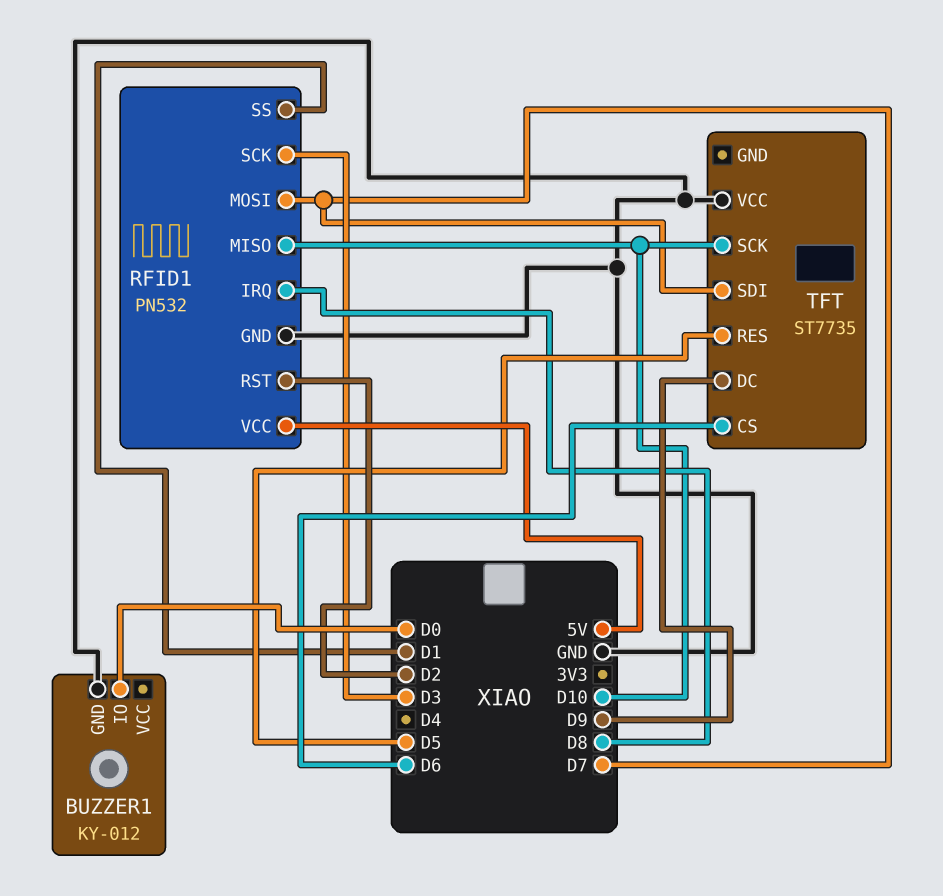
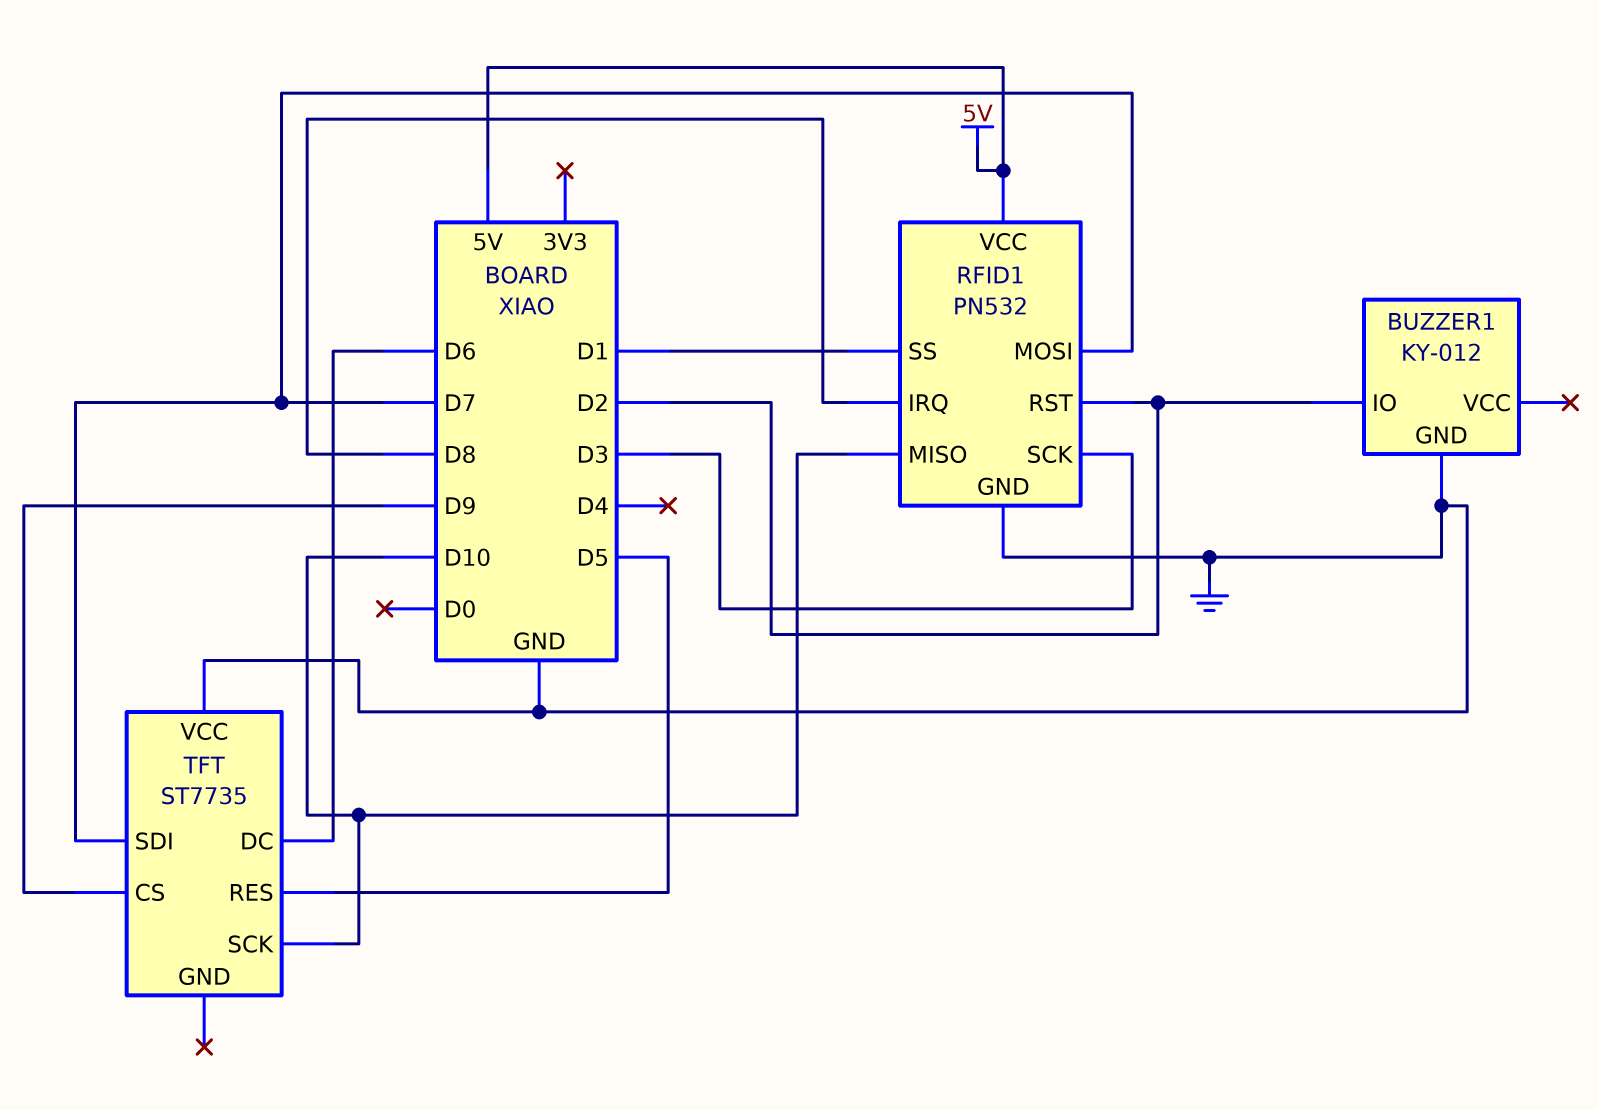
BUZZER1 pin IO: D0 -> D2
TFT pin CS: D6 -> D9
TFT pin DC: D9 -> D6

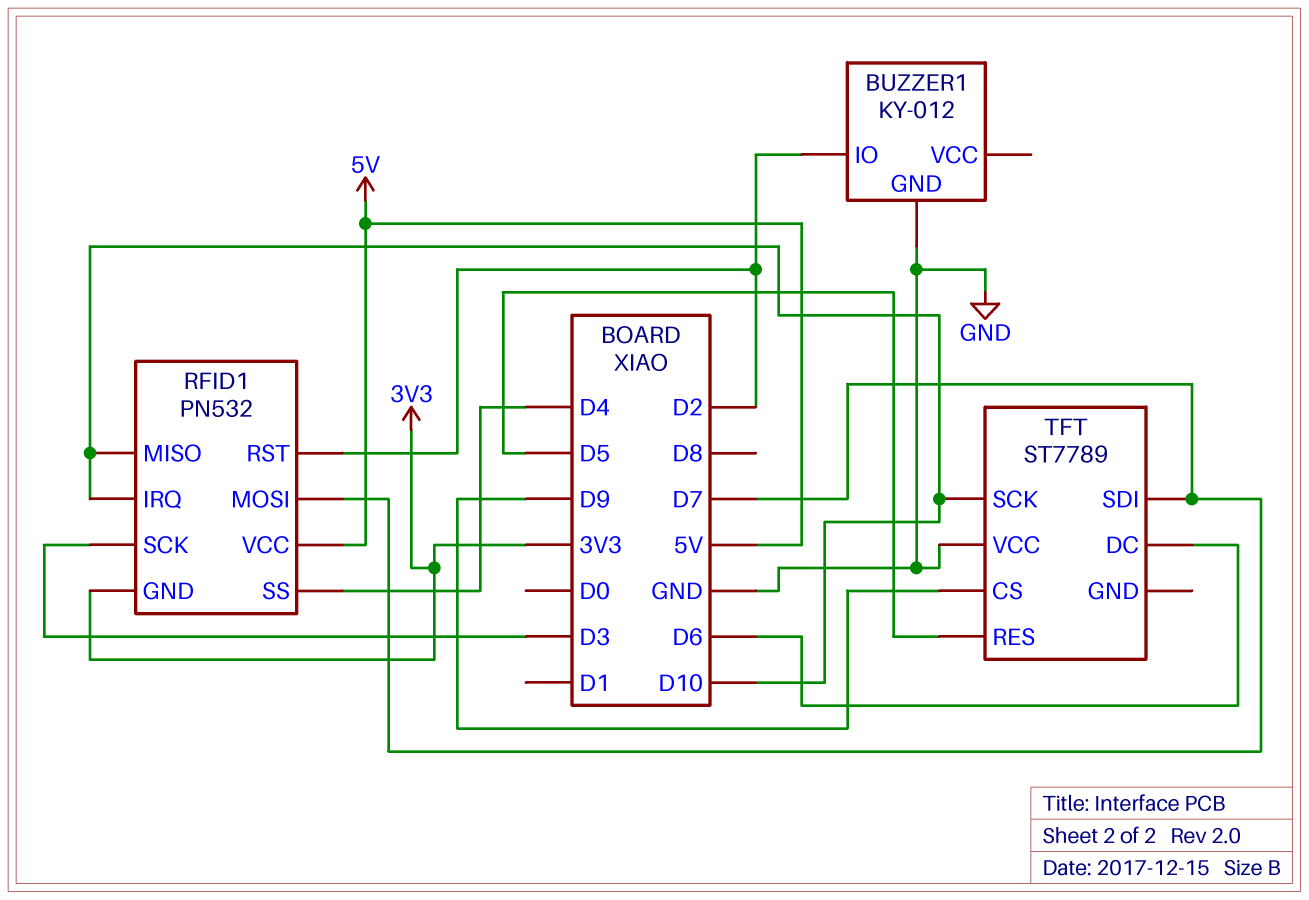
RFID1 pin GND: GND -> 3V3
RFID1 pin IRQ: D8 -> D10
RFID1 pin SS: D1 -> D4
TFT: ST7735 -> ST7789

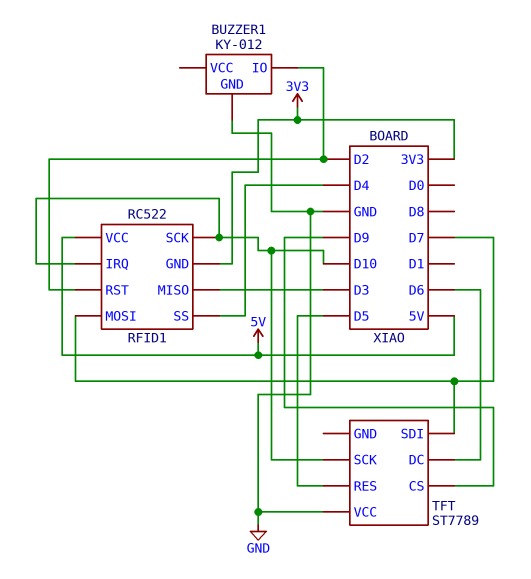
RFID1: PN532 -> RC522
RFID1 pin MISO: D10 -> D3
RFID1 pin SCK: D3 -> D10

